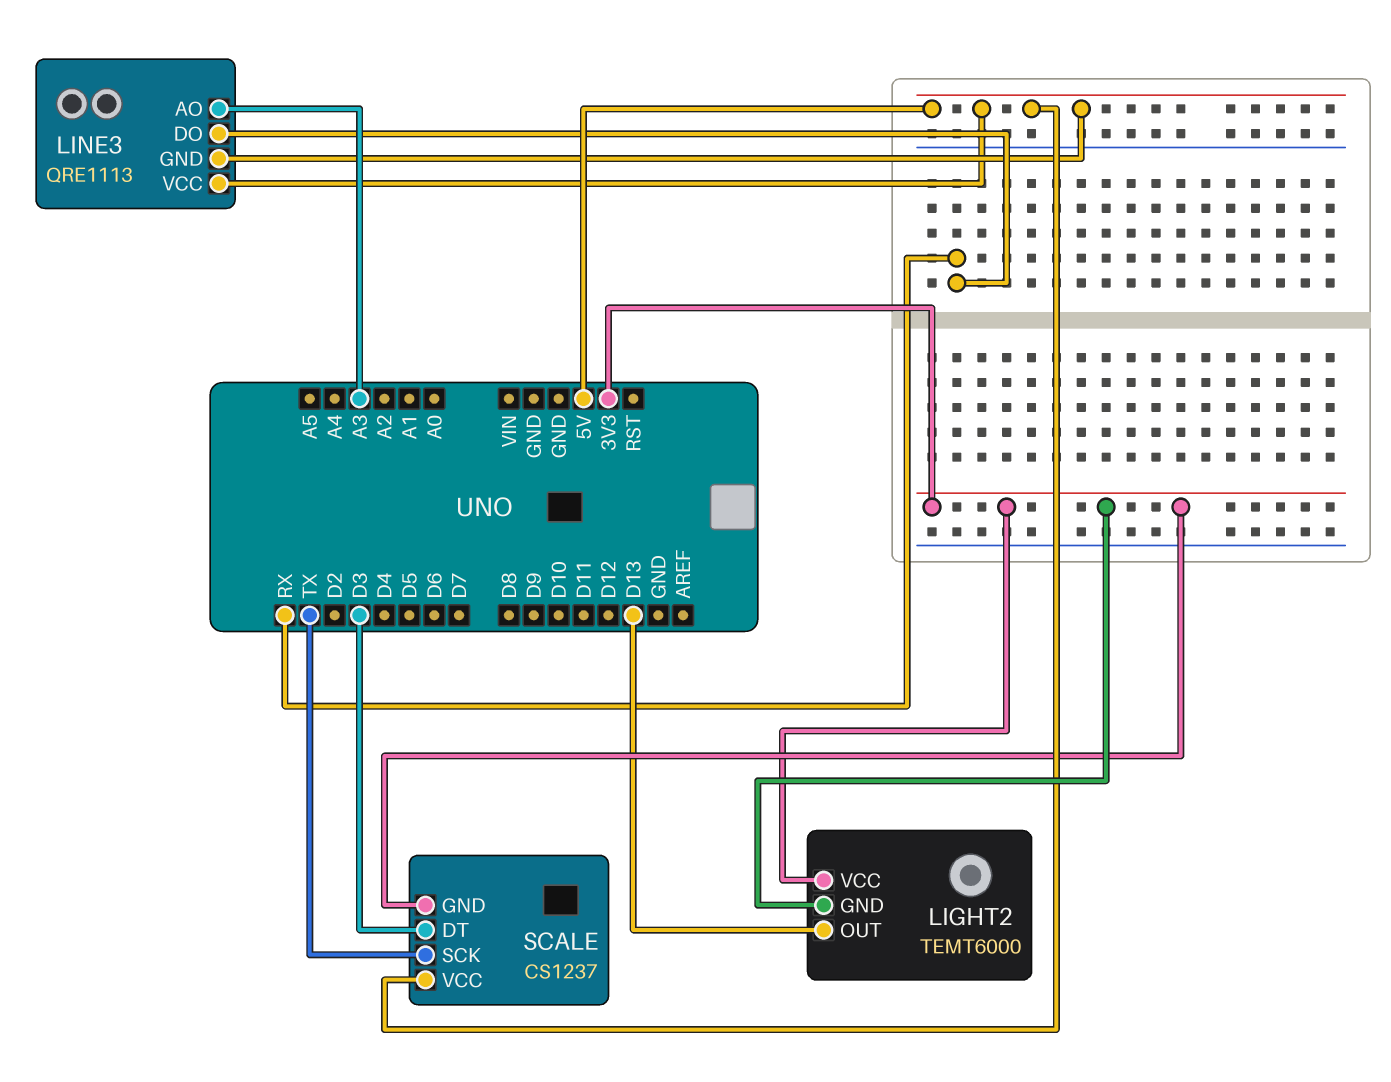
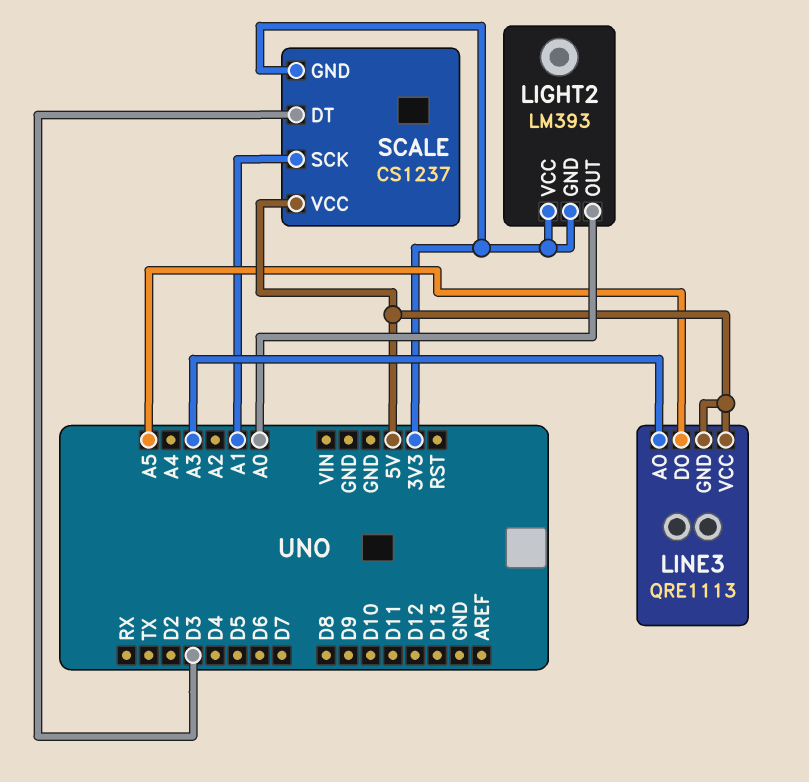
LIGHT2: TEMT6000 -> LM393
LIGHT2 pin OUT: D13 -> A0
LINE3 pin DO: RX -> A5
SCALE pin SCK: TX -> A1

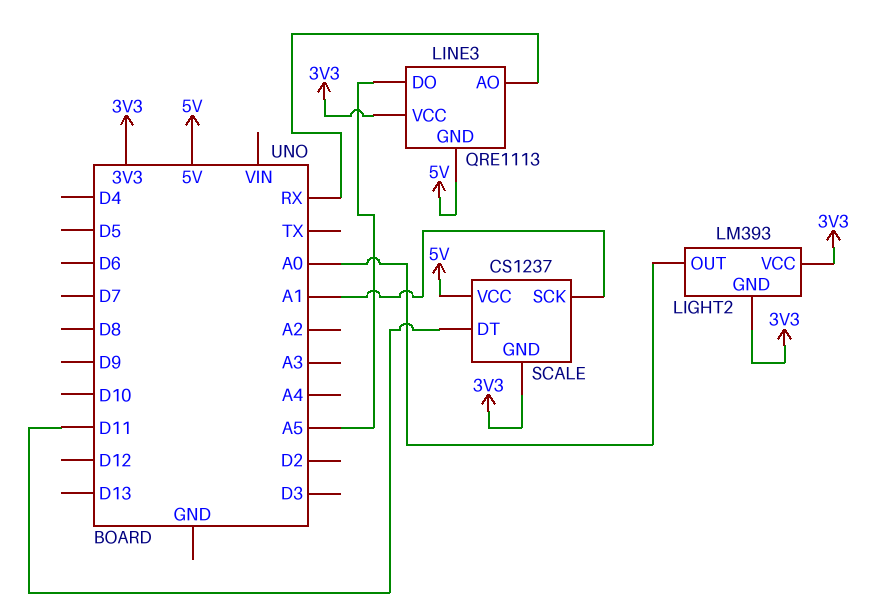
LINE3 pin AO: A3 -> RX
LINE3 pin VCC: 5V -> 3V3
SCALE pin DT: D3 -> D11

